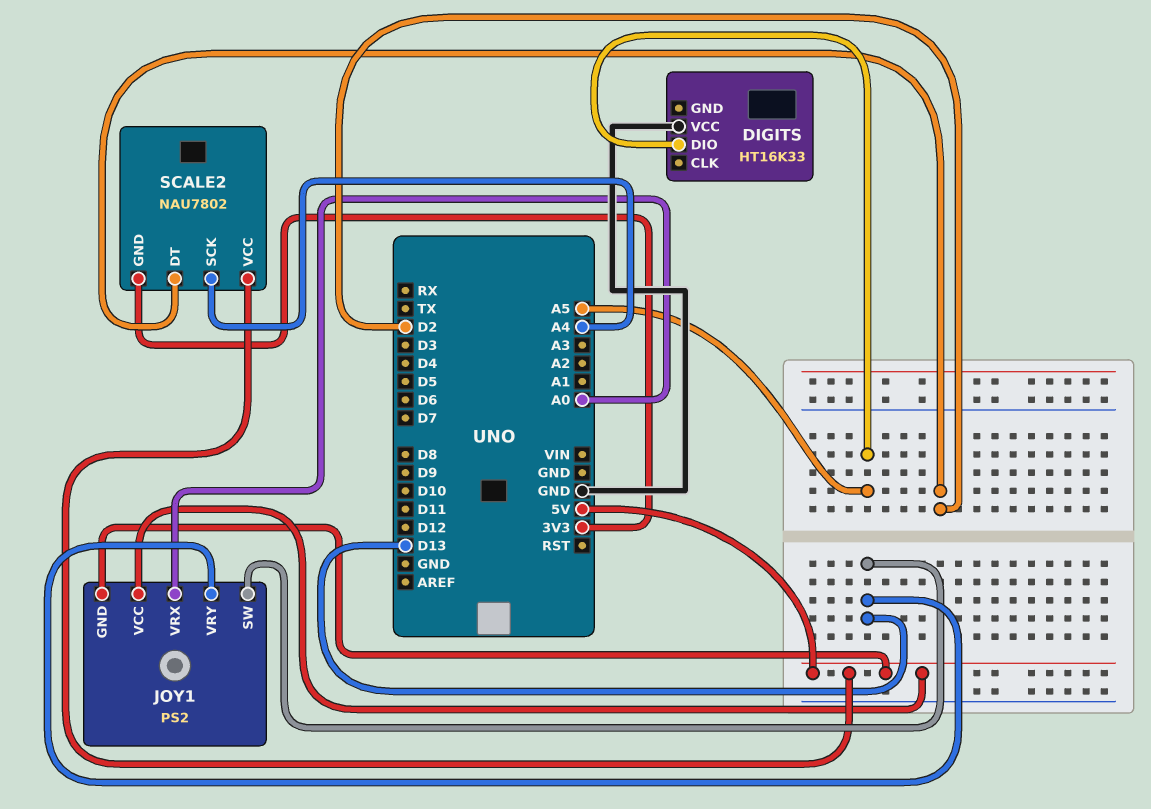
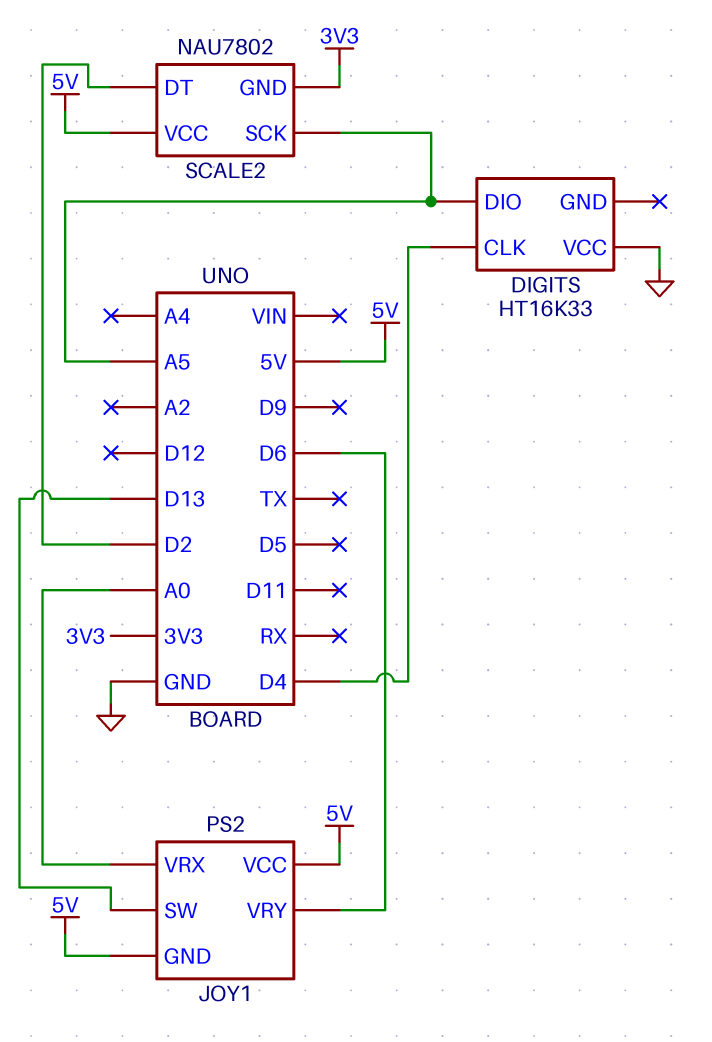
DIGITS pin CLK: none -> D4
JOY1 pin VRY: D13 -> D6
SCALE2 pin SCK: A4 -> A5

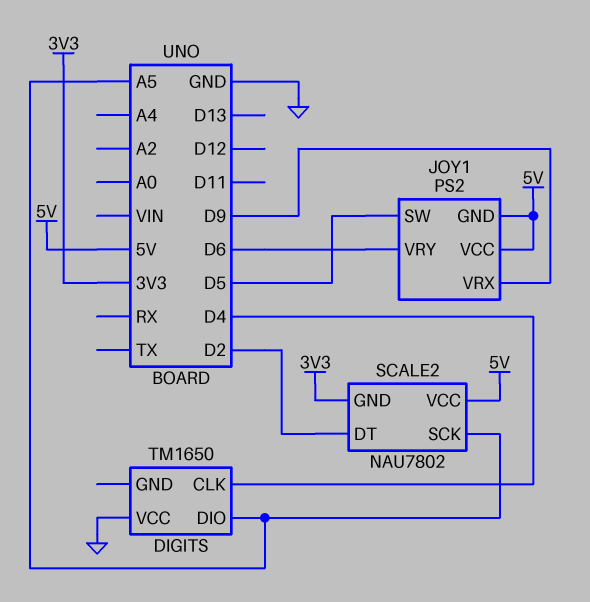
DIGITS: HT16K33 -> TM1650
JOY1 pin SW: D13 -> D5
JOY1 pin VRX: A0 -> D9

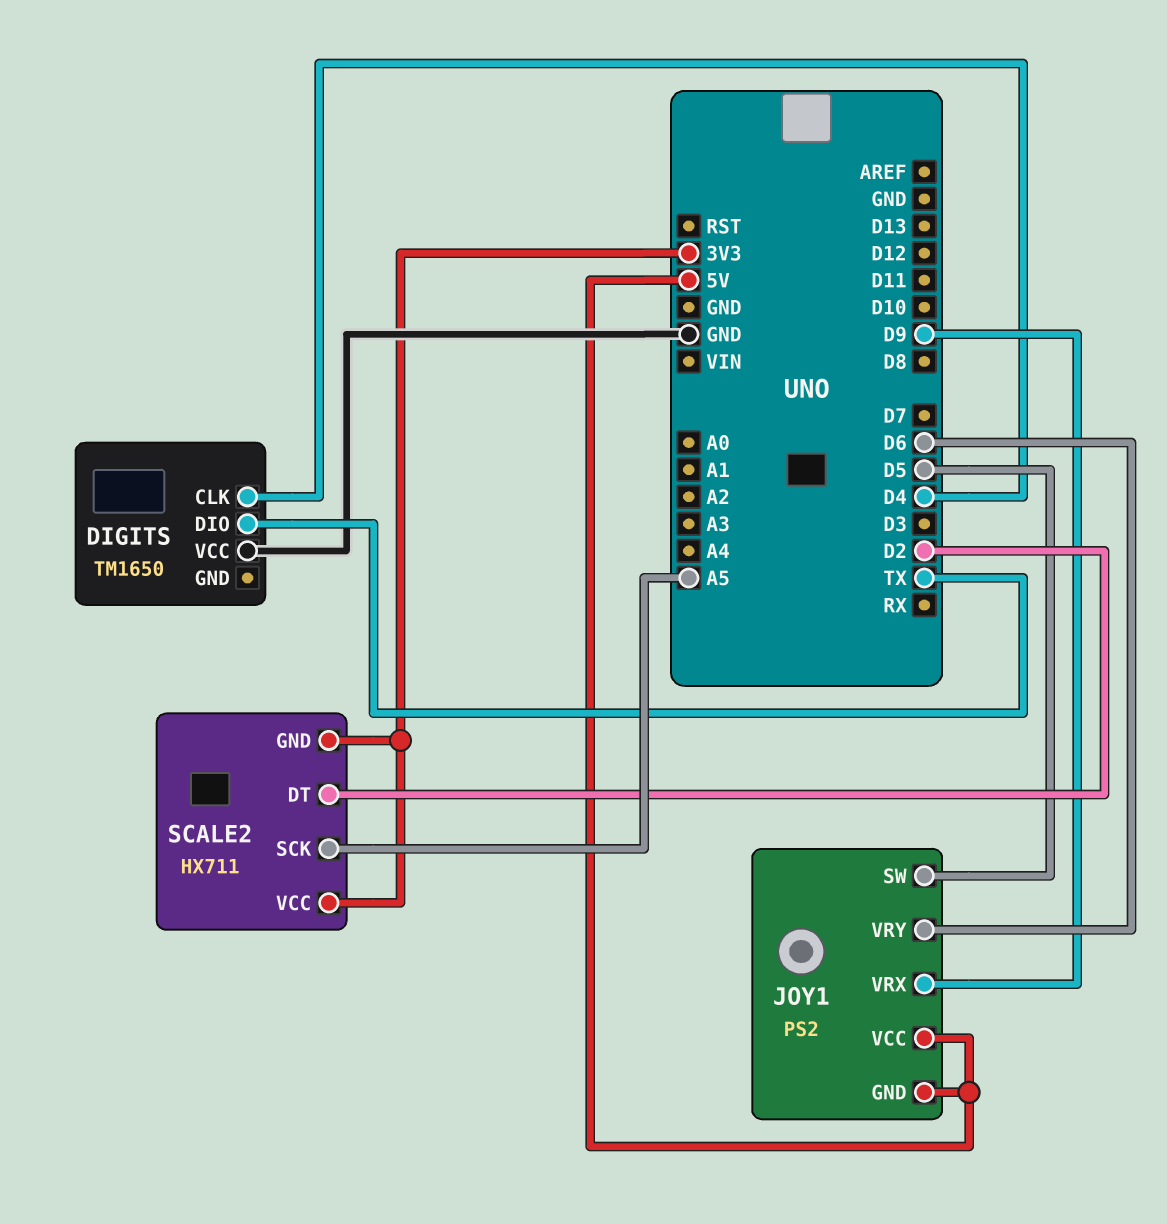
DIGITS pin DIO: A5 -> TX
SCALE2: NAU7802 -> HX711
SCALE2 pin VCC: 5V -> 3V3

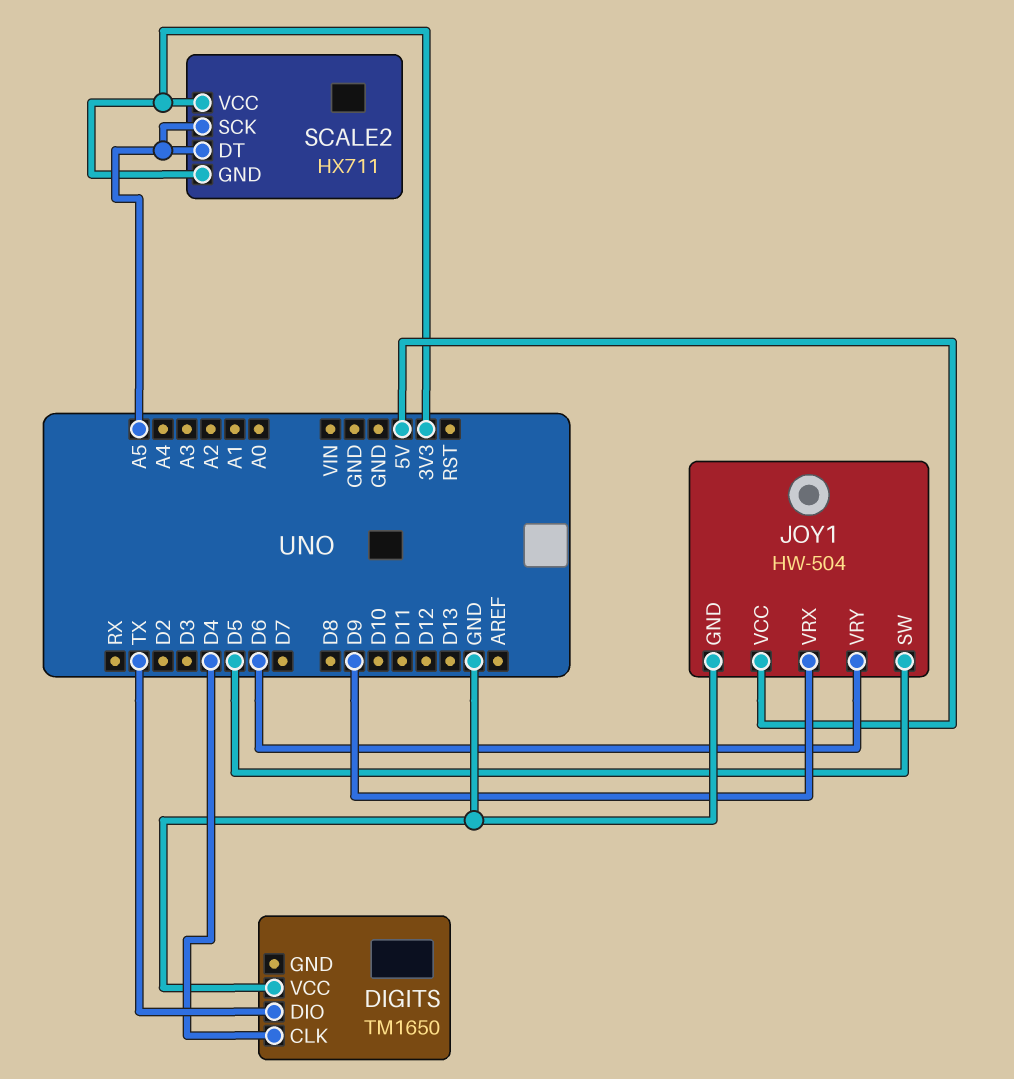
JOY1: PS2 -> HW-504
JOY1 pin GND: 5V -> GND
SCALE2 pin DT: D2 -> A5

